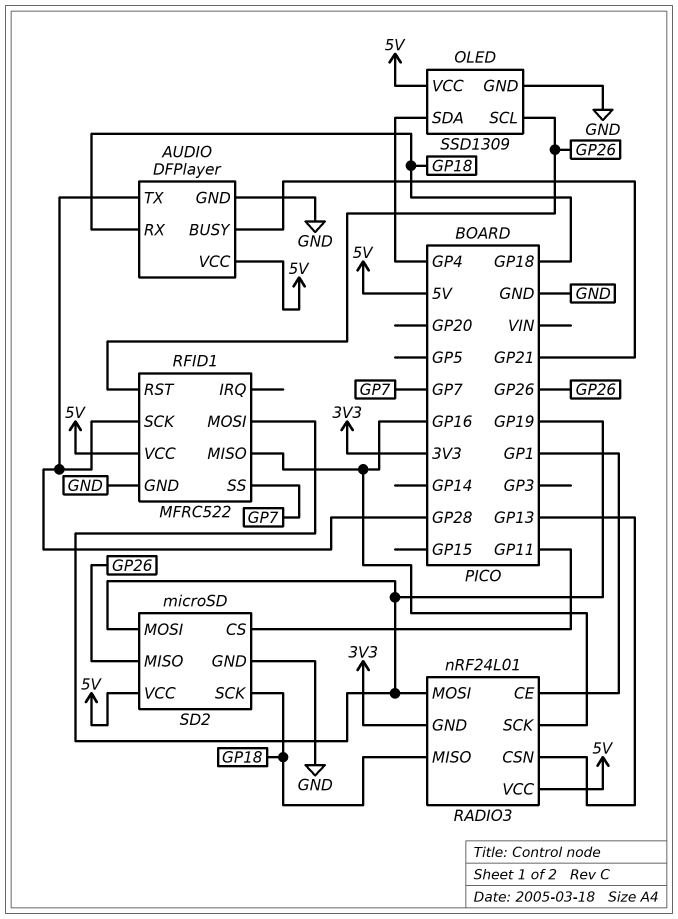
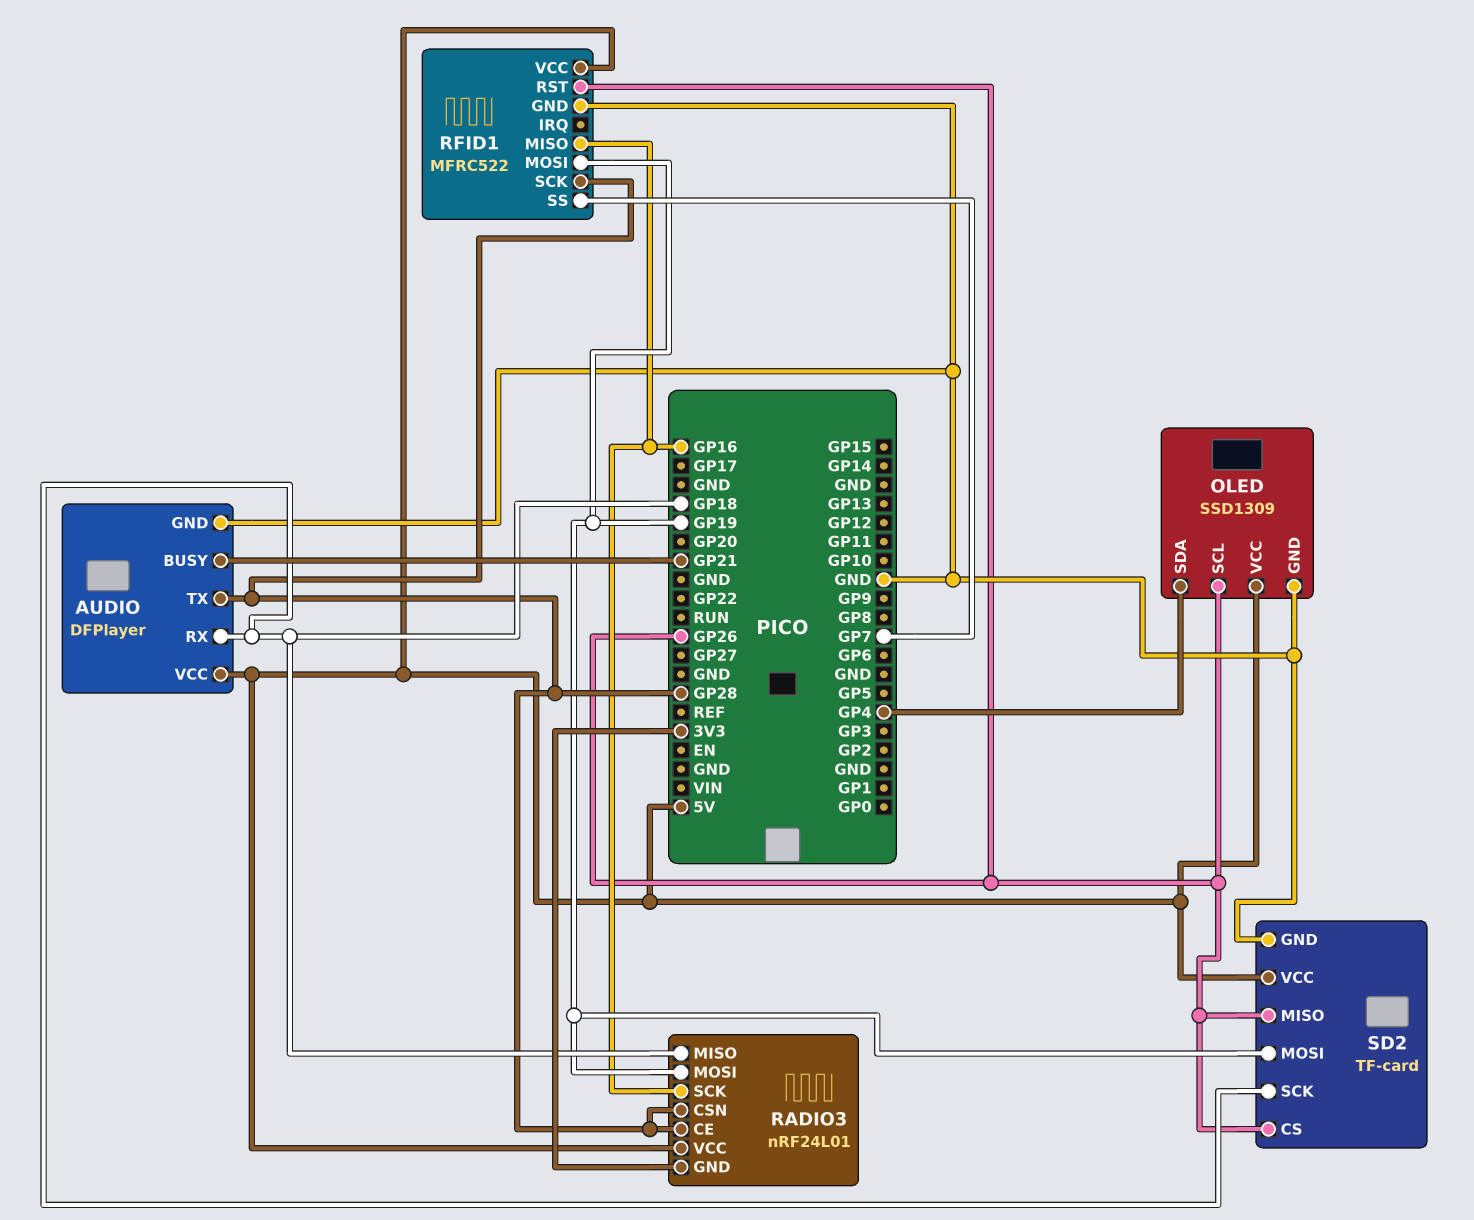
RADIO3 pin CE: GP1 -> GP28
RADIO3 pin CSN: GP13 -> GP28
SD2: microSD -> TF-card
SD2 pin CS: GP11 -> GP26

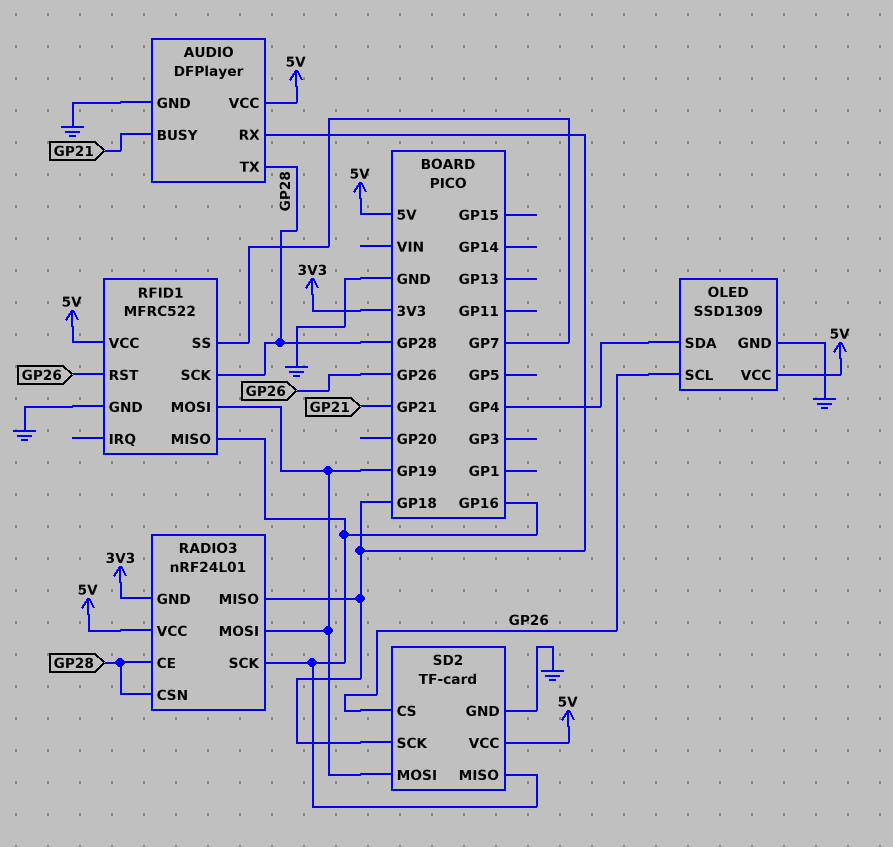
SD2 pin MISO: GP26 -> GP16

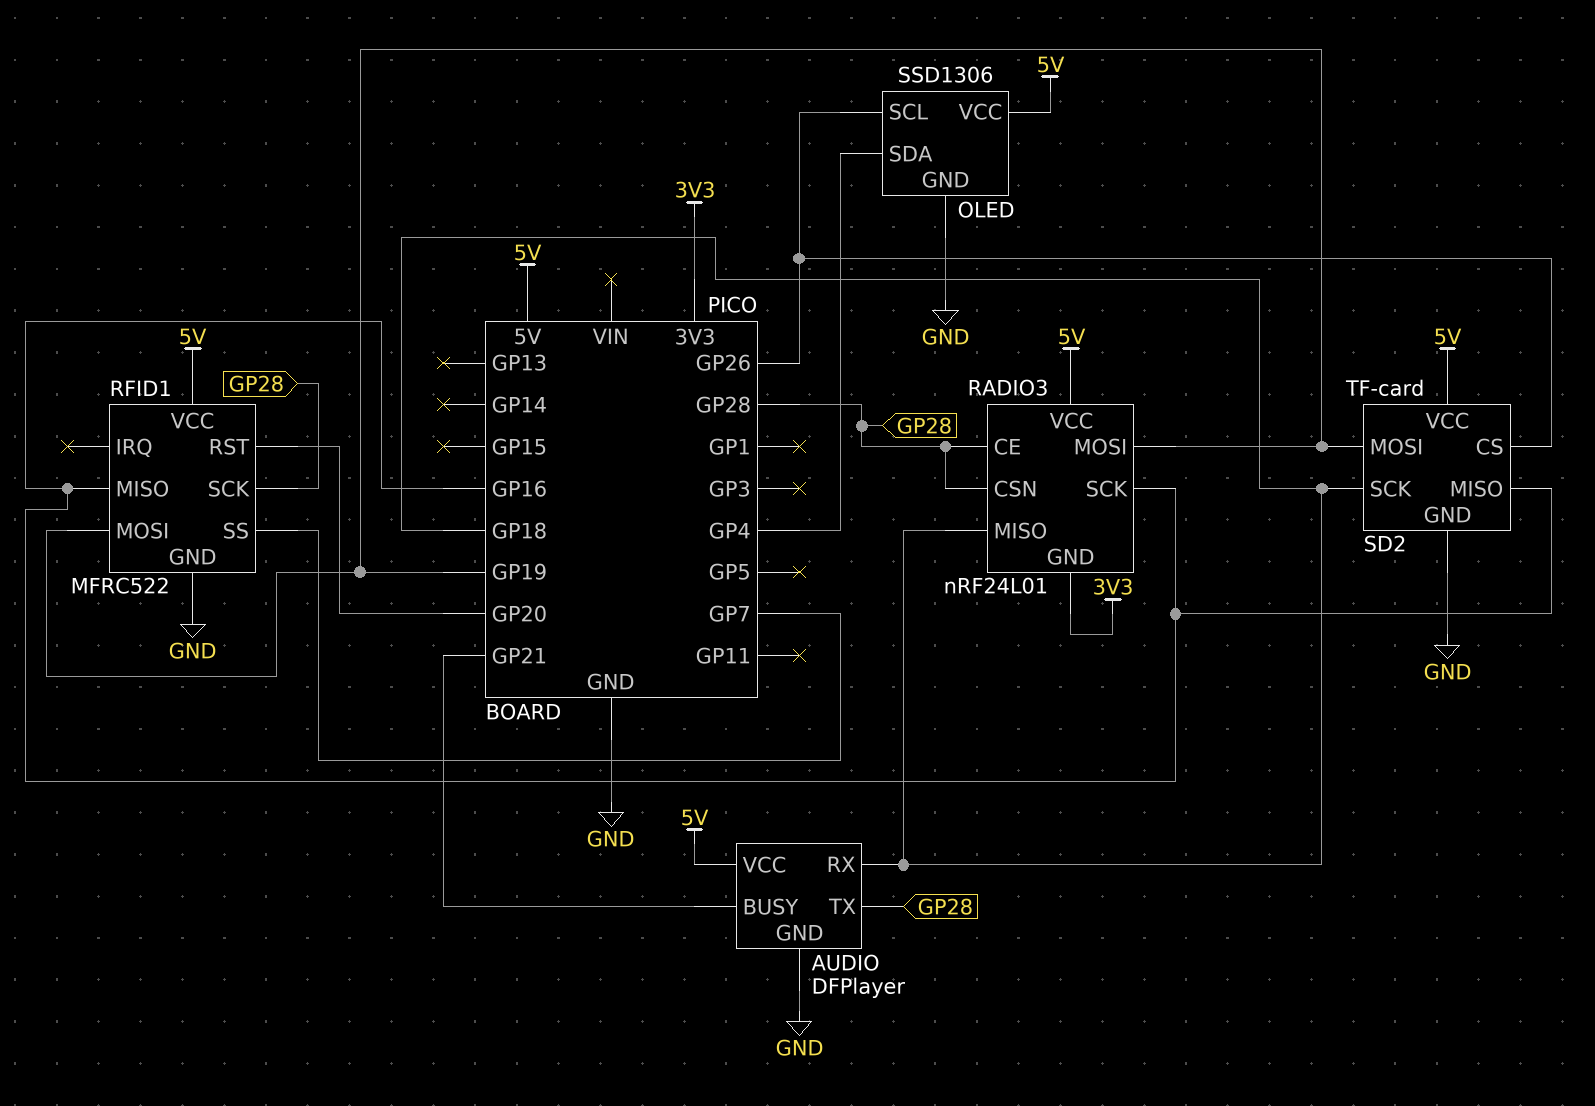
OLED: SSD1309 -> SSD1306
RFID1 pin RST: GP26 -> GP20

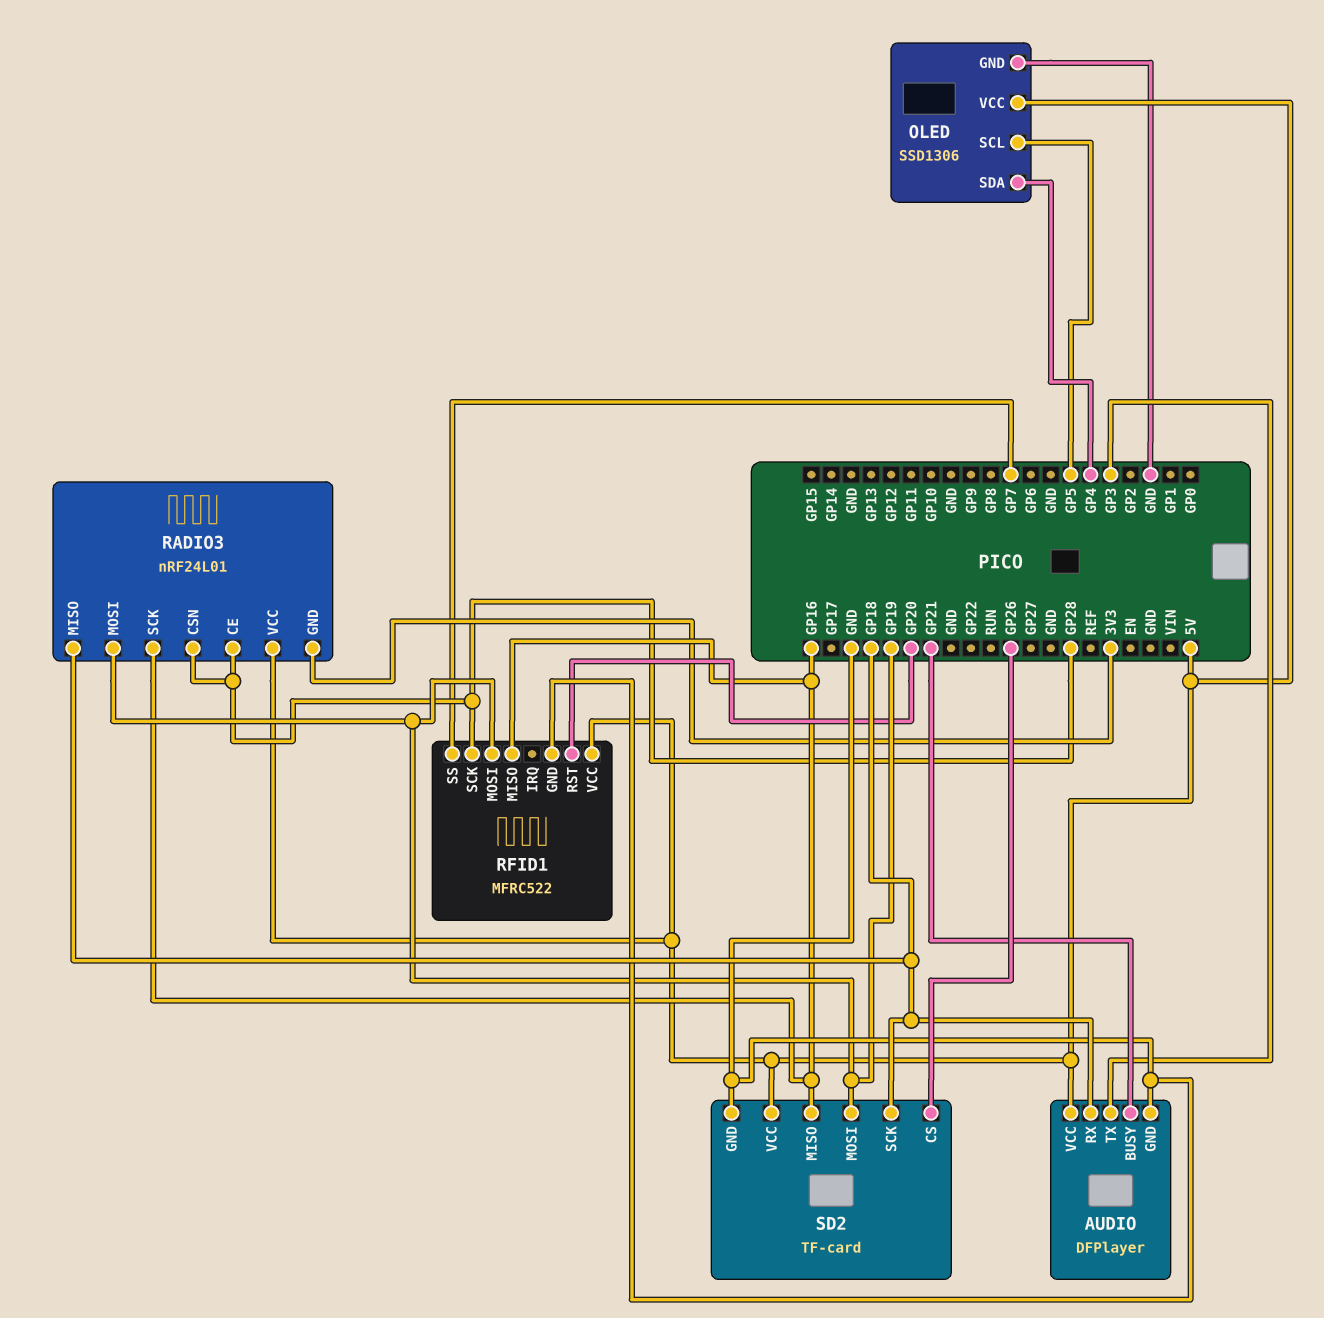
AUDIO pin TX: GP28 -> GP3
OLED pin SCL: GP26 -> GP5

